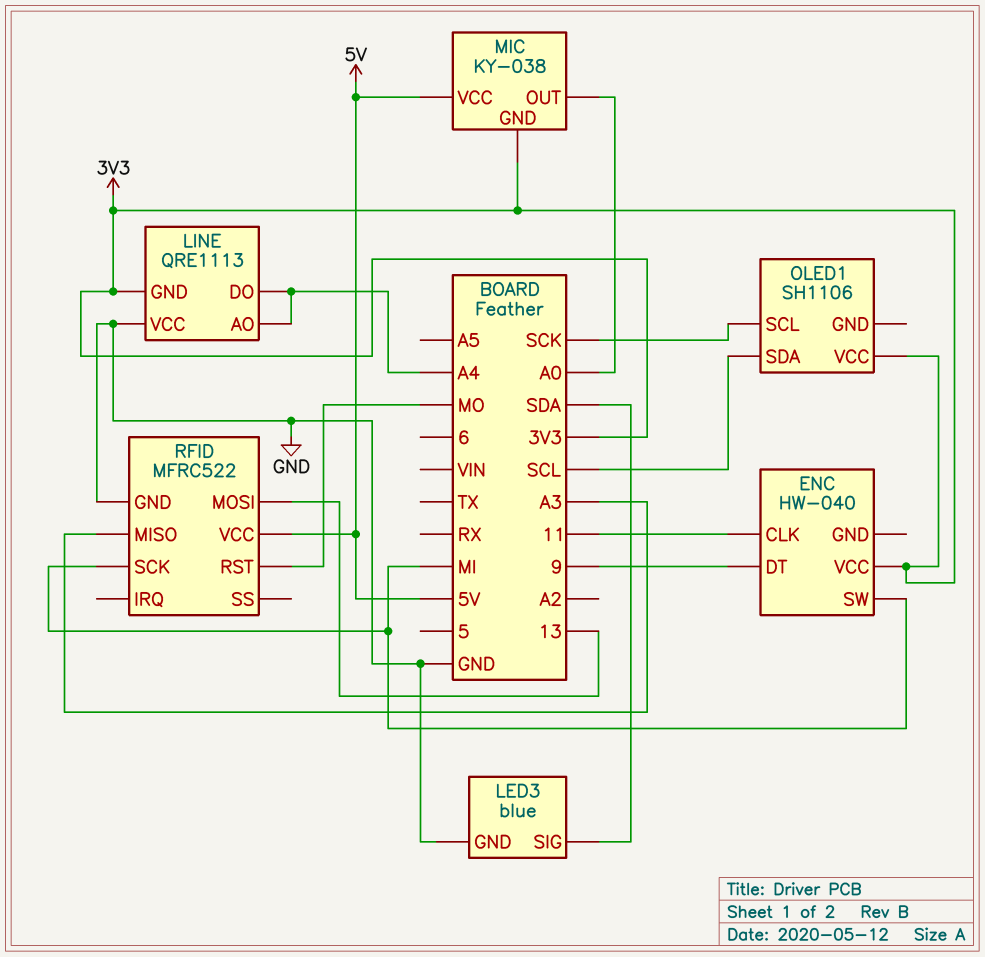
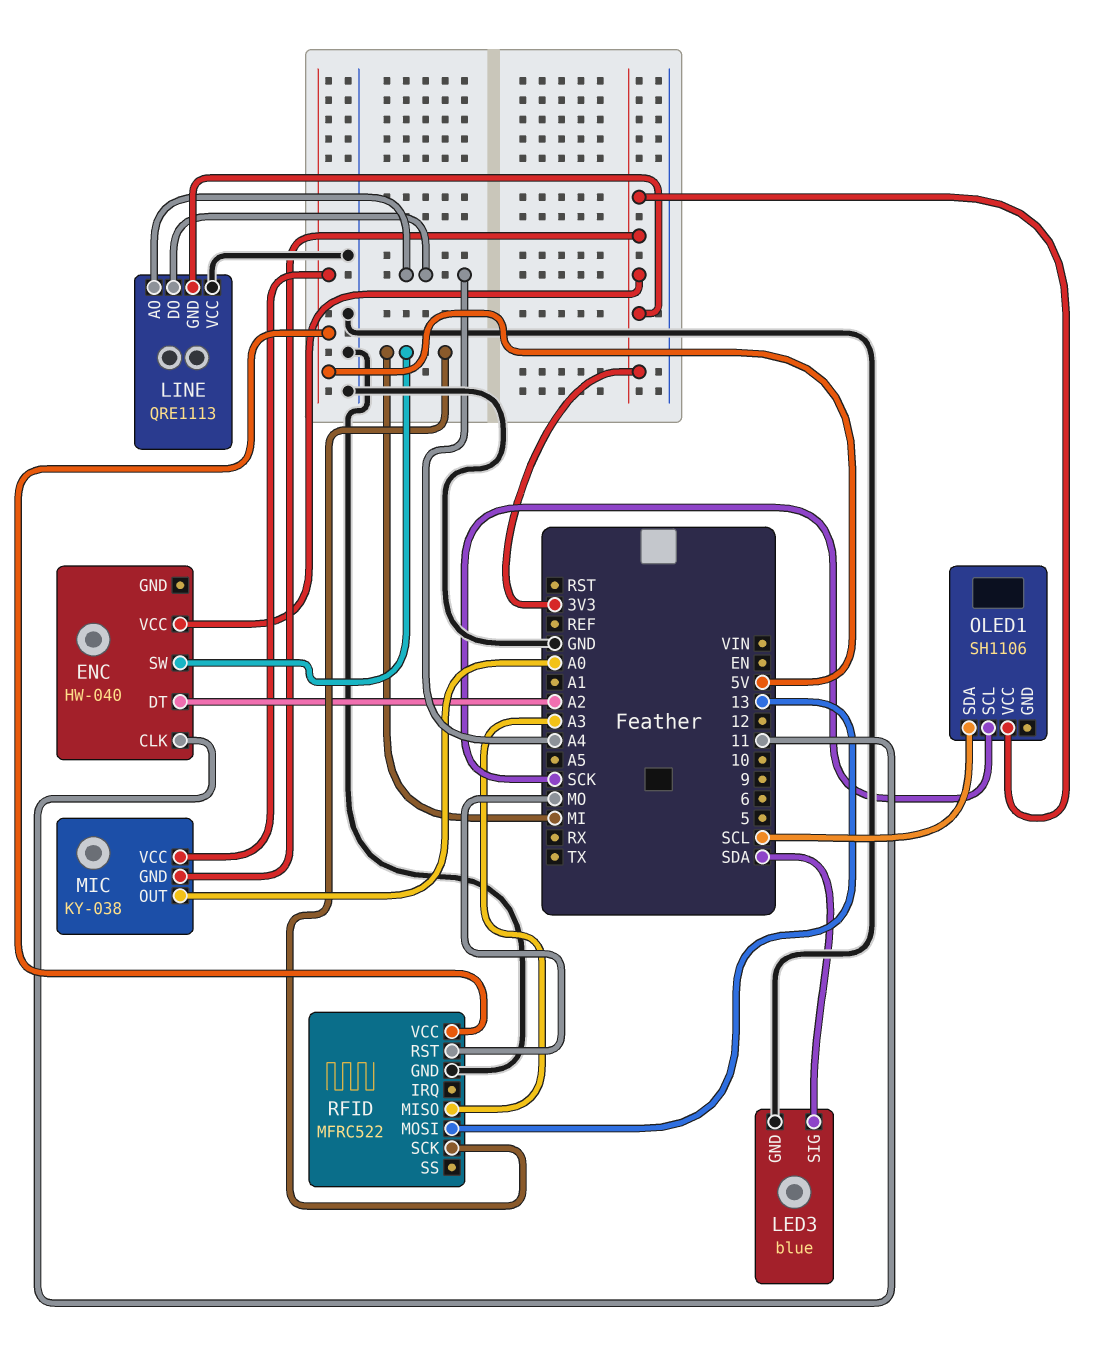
ENC pin DT: 9 -> A2

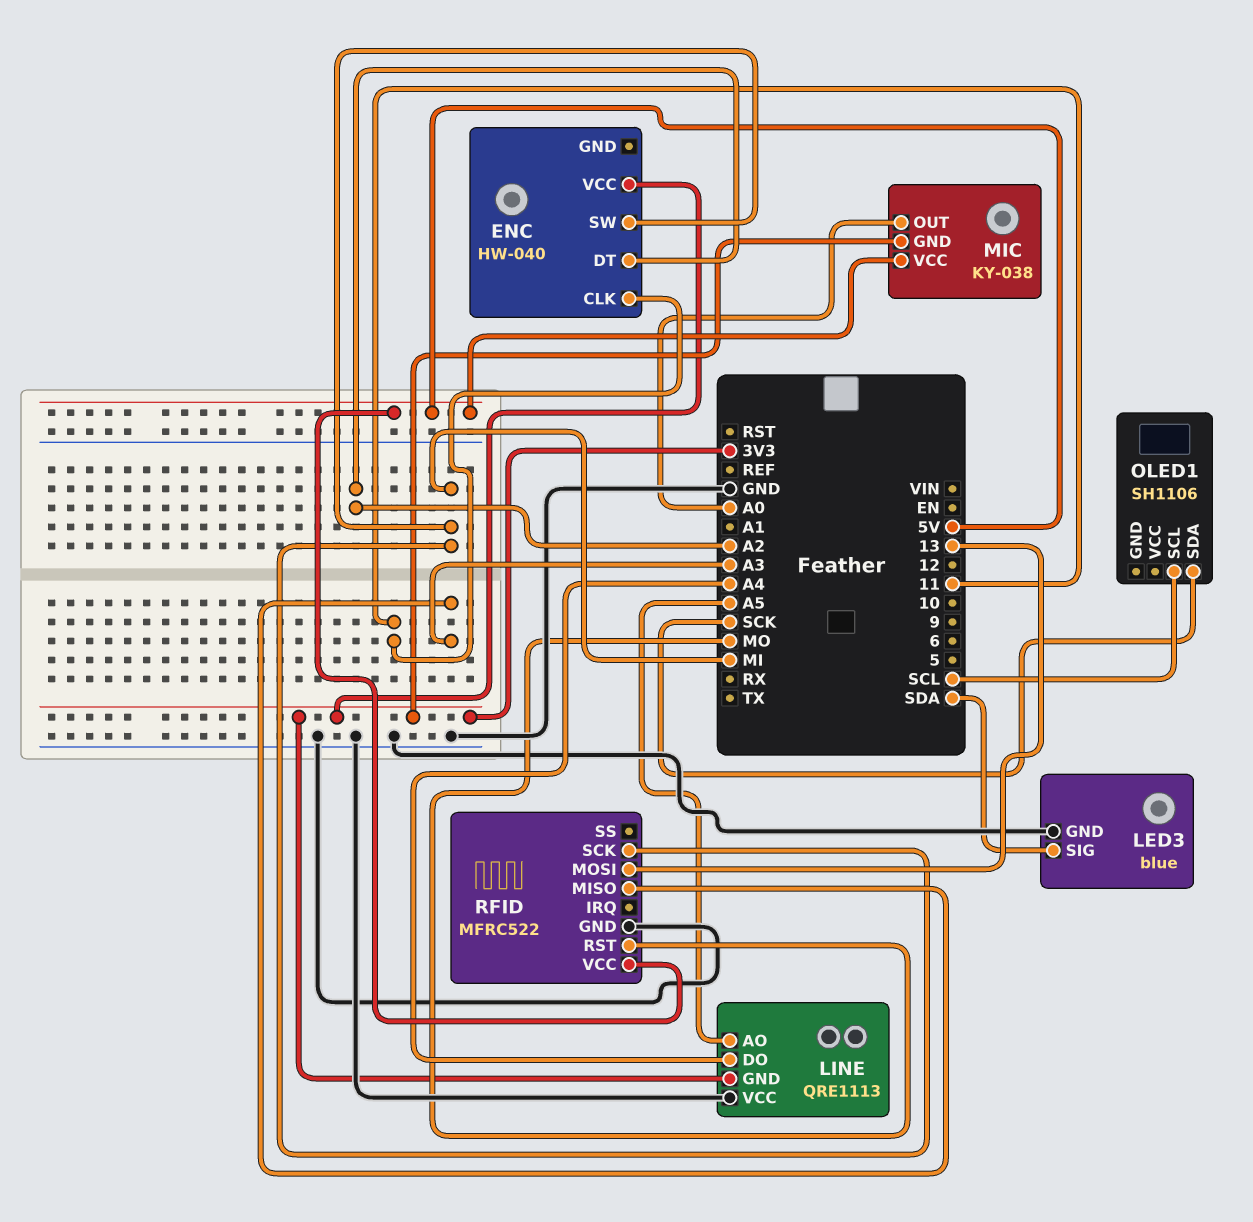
LINE pin AO: A4 -> A5
OLED1 pin SCL: SCK -> SCL
OLED1 pin SDA: SCL -> SCK
OLED1 pin VCC: 3V3 -> none

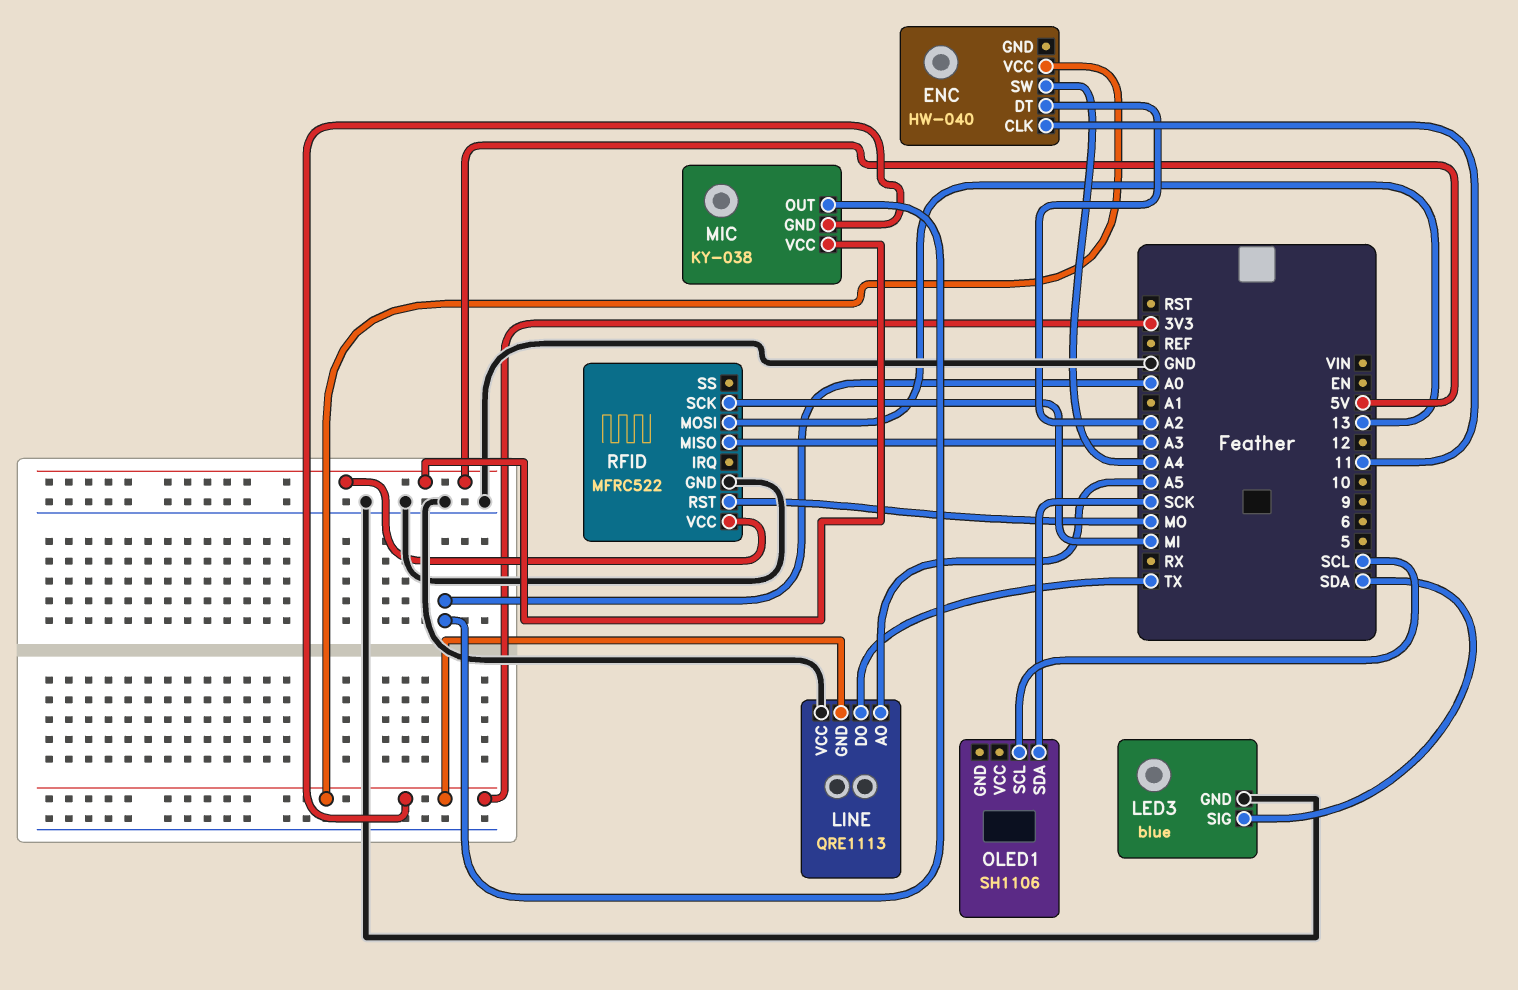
ENC pin SW: MI -> A4
LINE pin DO: A4 -> TX

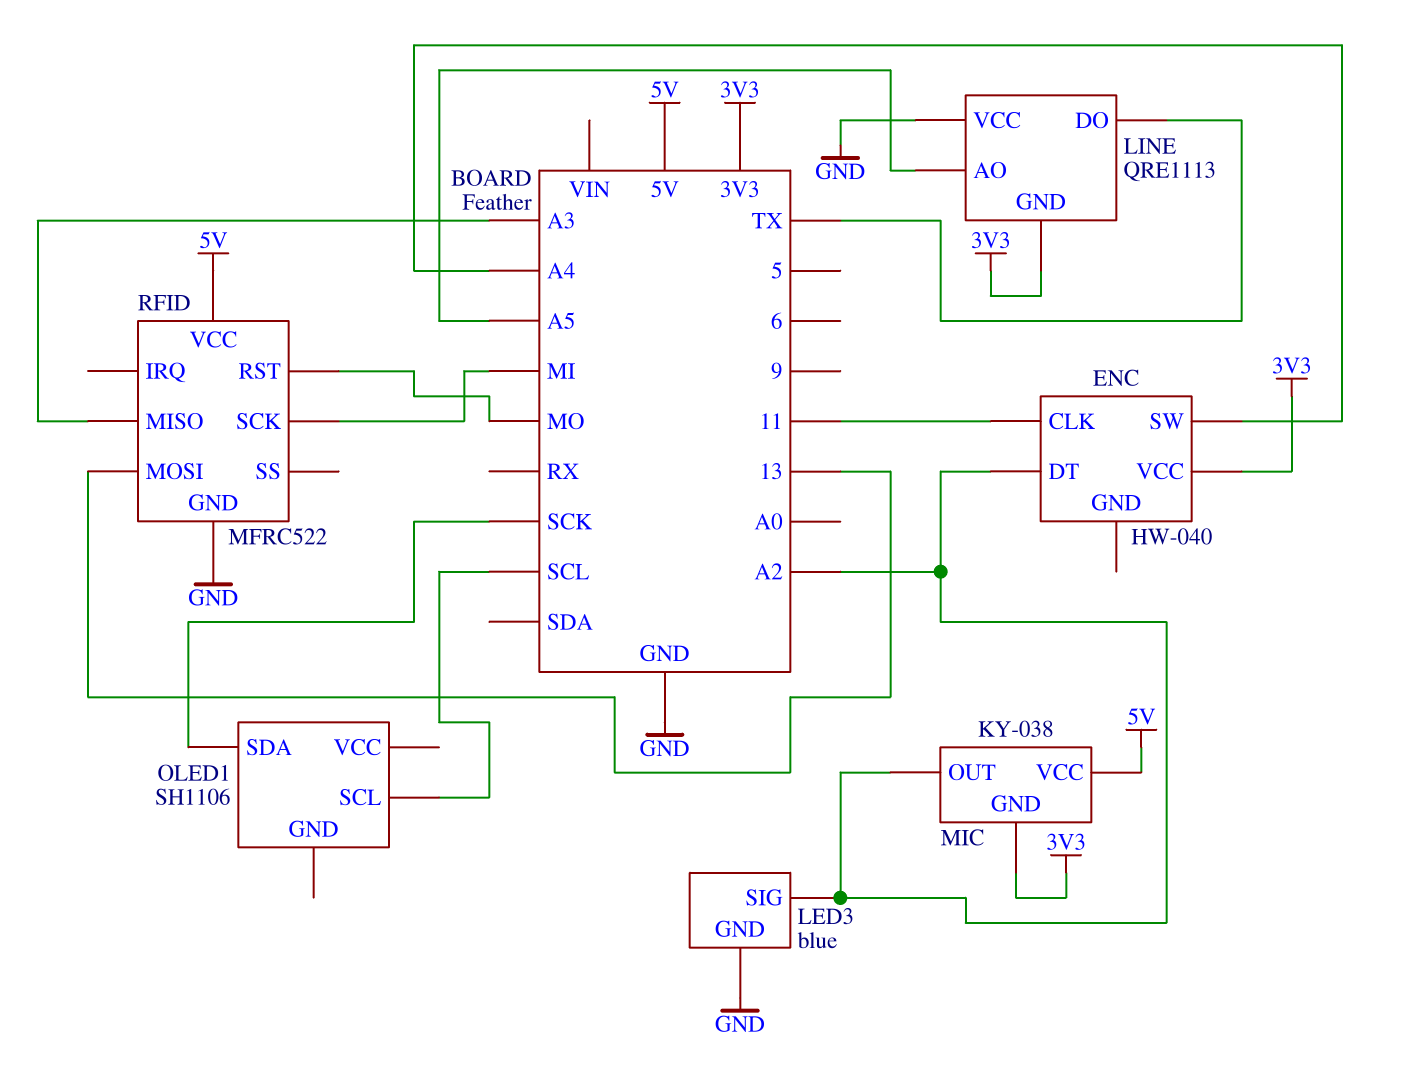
LED3 pin SIG: SDA -> A2
MIC pin OUT: A0 -> A2

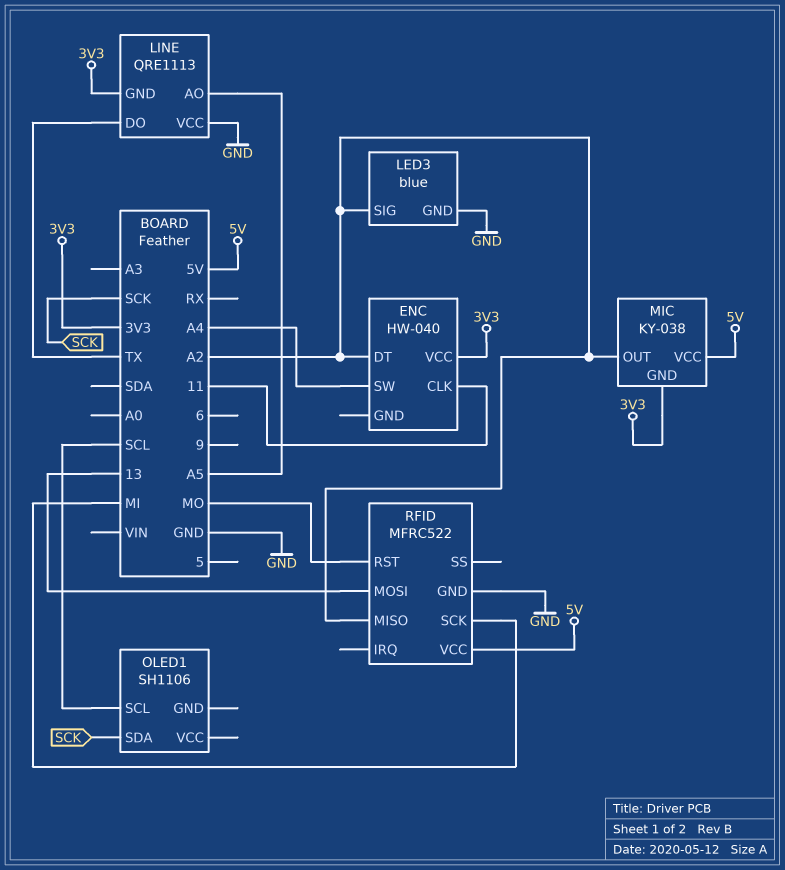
RFID pin MISO: A3 -> A2

